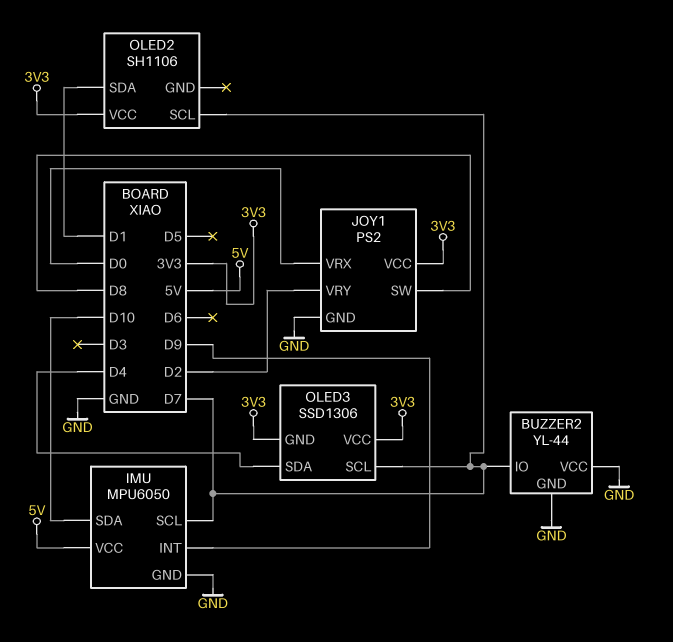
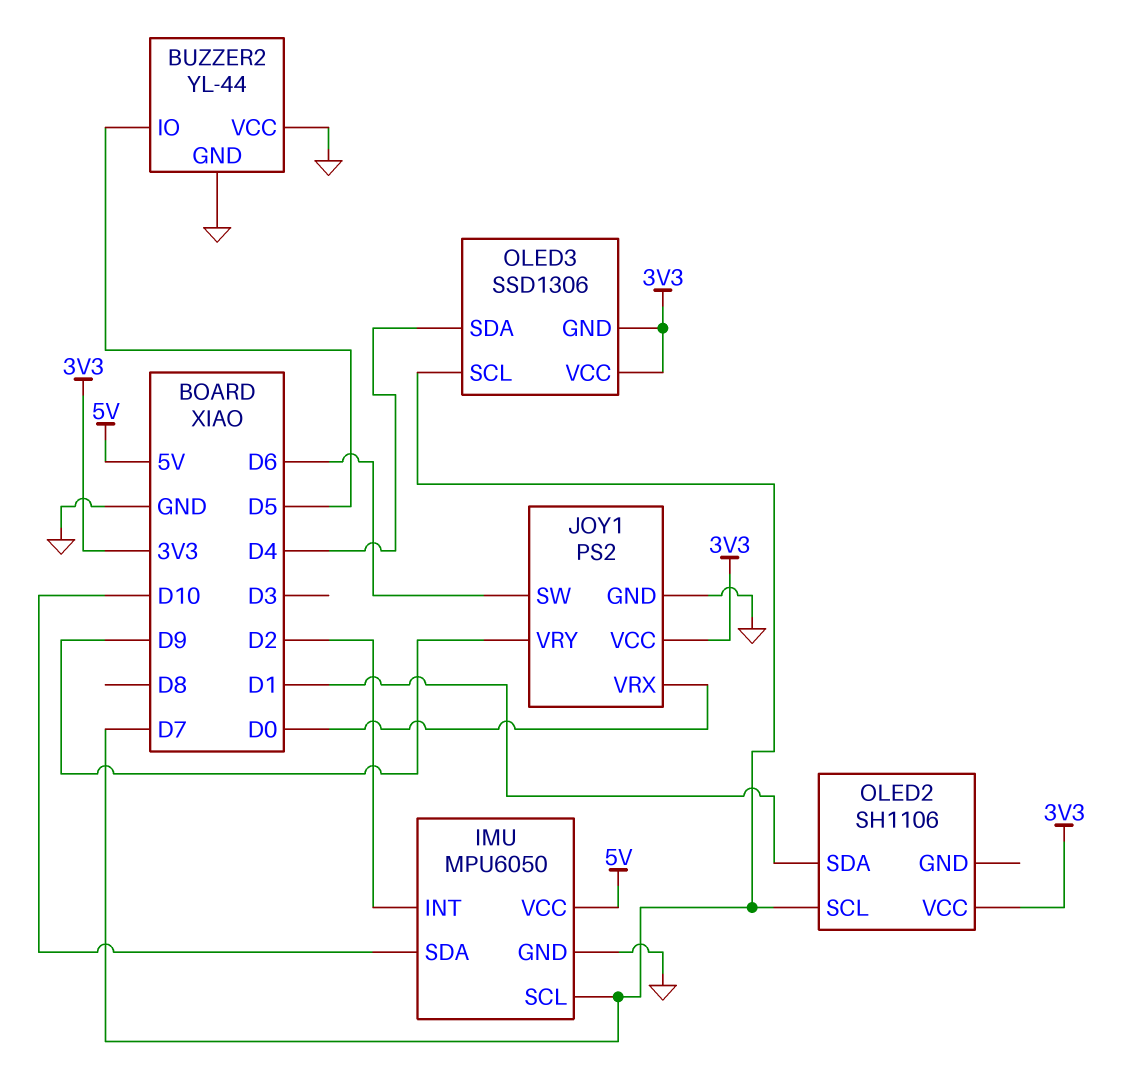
BUZZER2 pin IO: D7 -> D5
IMU pin INT: D9 -> D2
JOY1 pin SW: D8 -> D6
JOY1 pin VRY: D2 -> D9

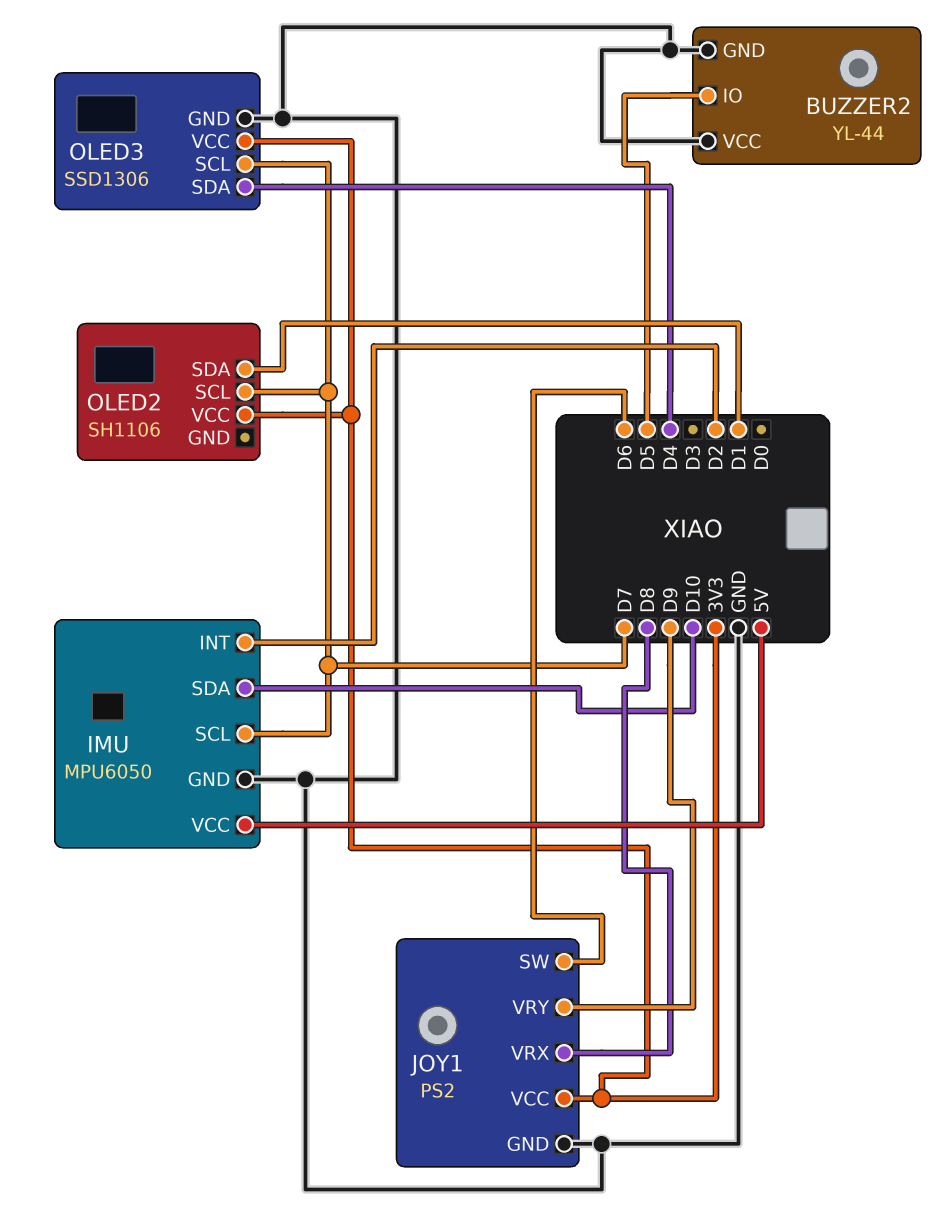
JOY1 pin VRX: D0 -> D8
OLED3 pin GND: 3V3 -> GND

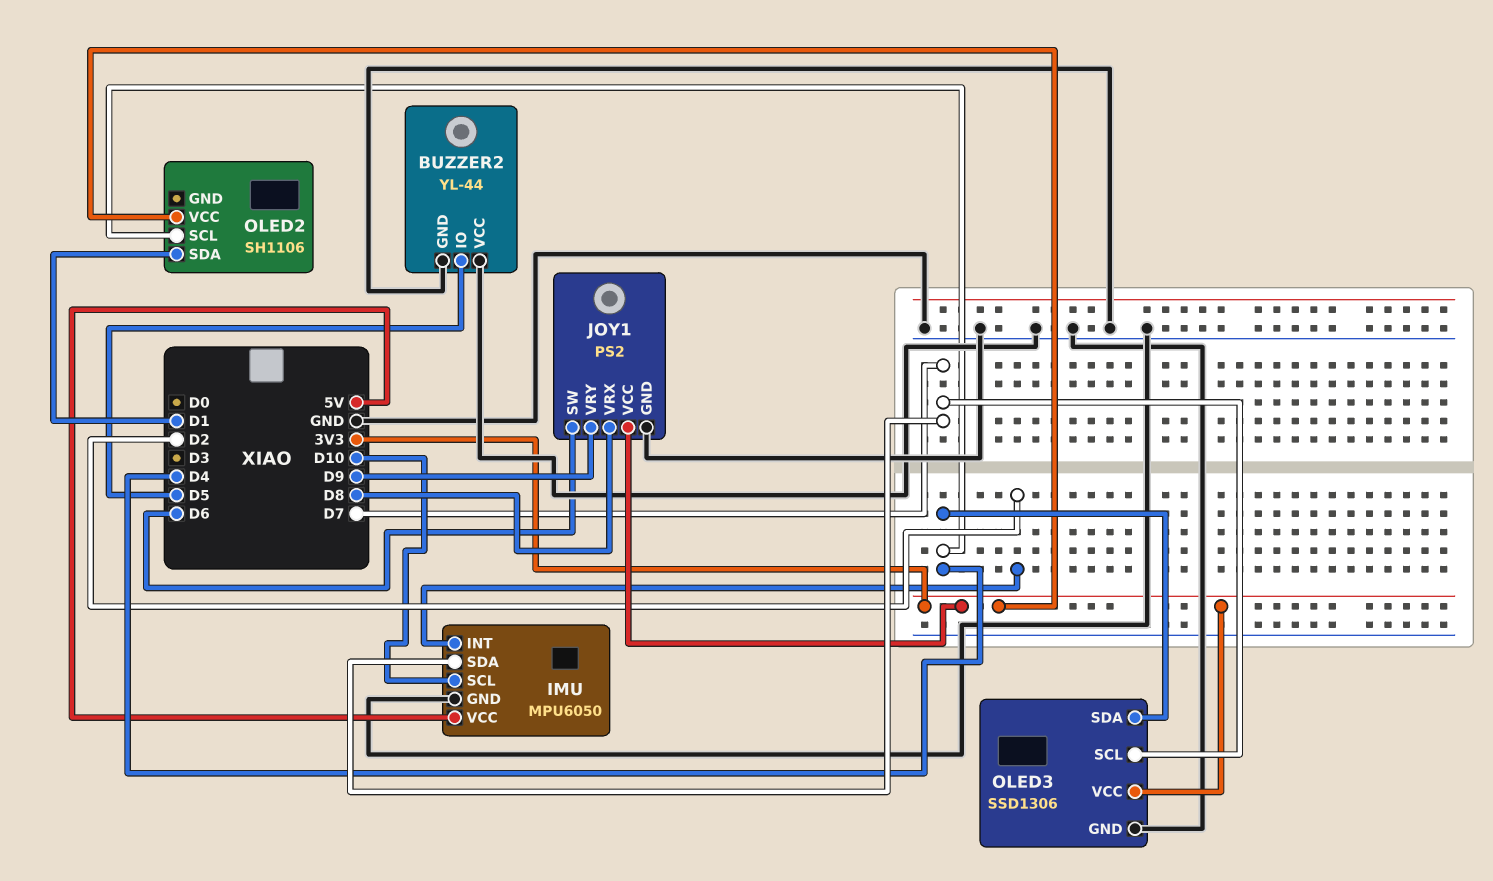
IMU pin SCL: D7 -> D10
IMU pin SDA: D10 -> D7
OLED2 pin SCL: D7 -> D4

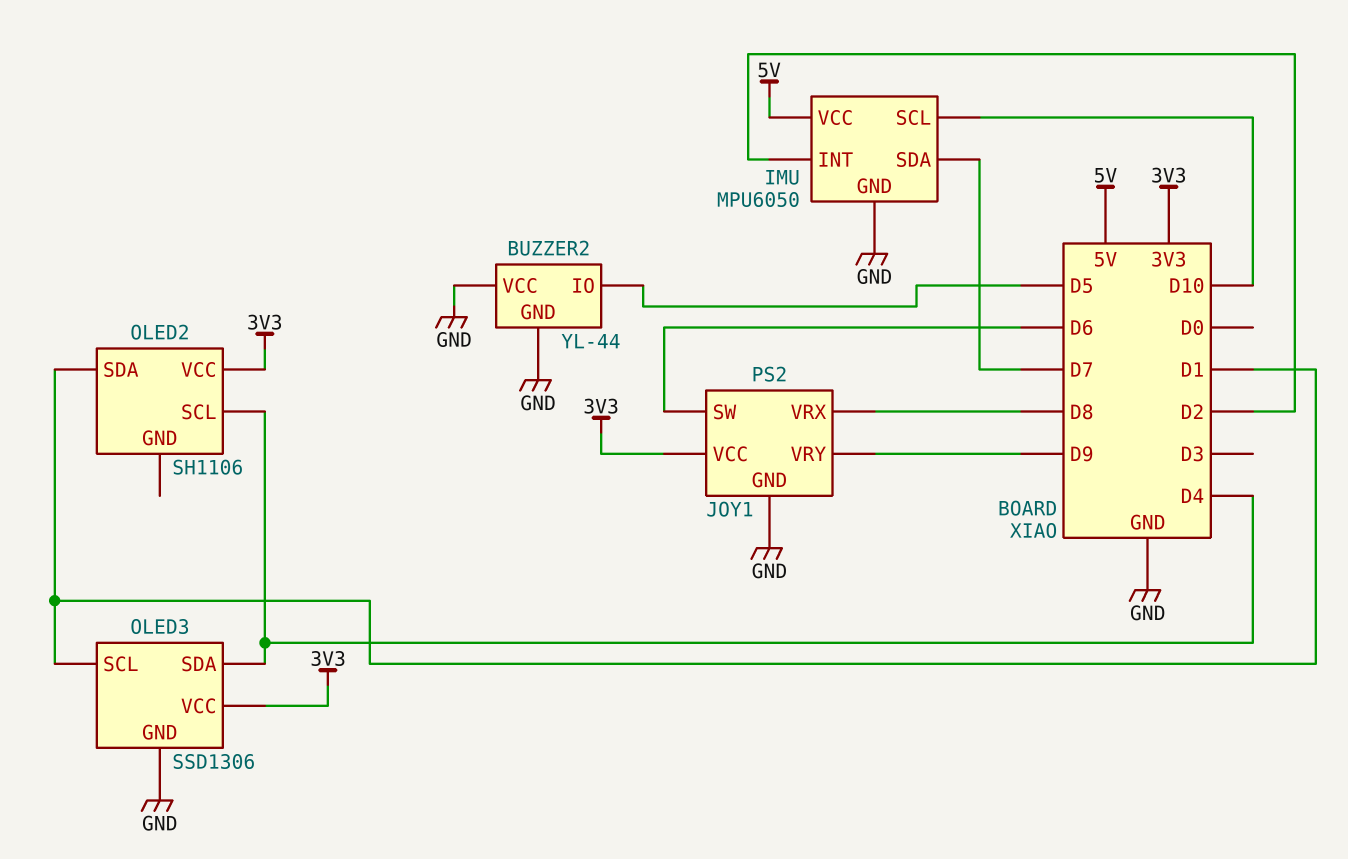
OLED3 pin SCL: D7 -> D1

